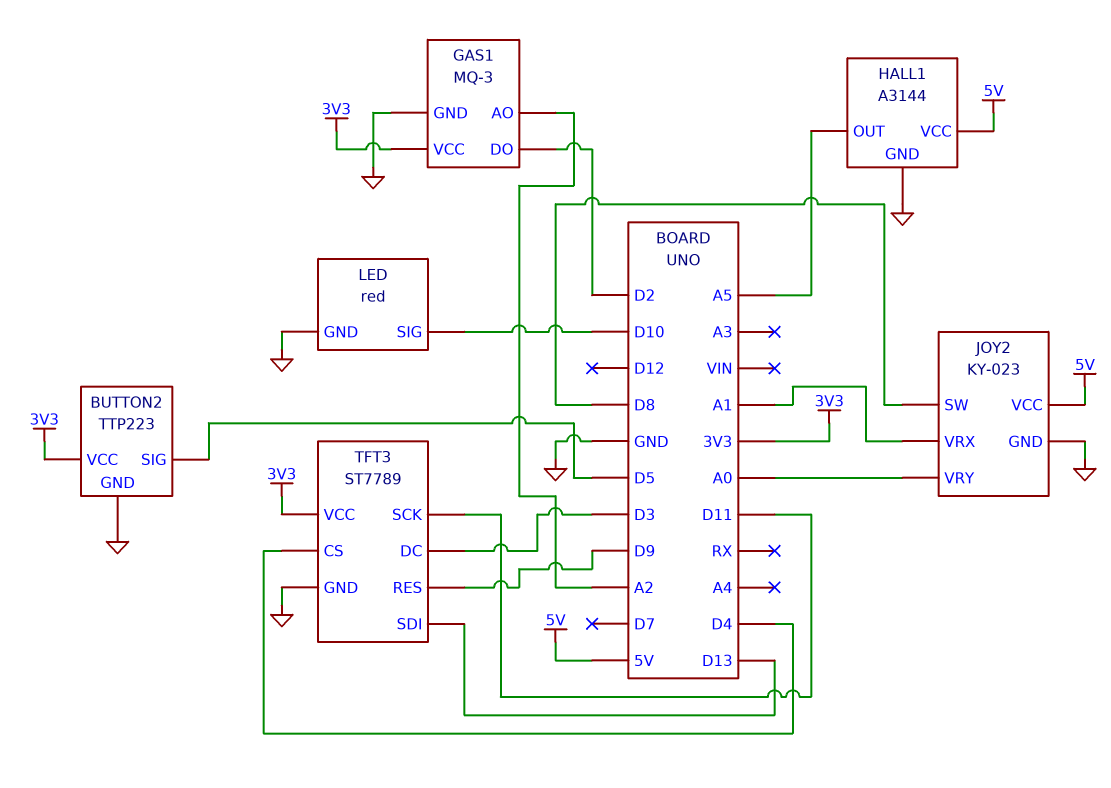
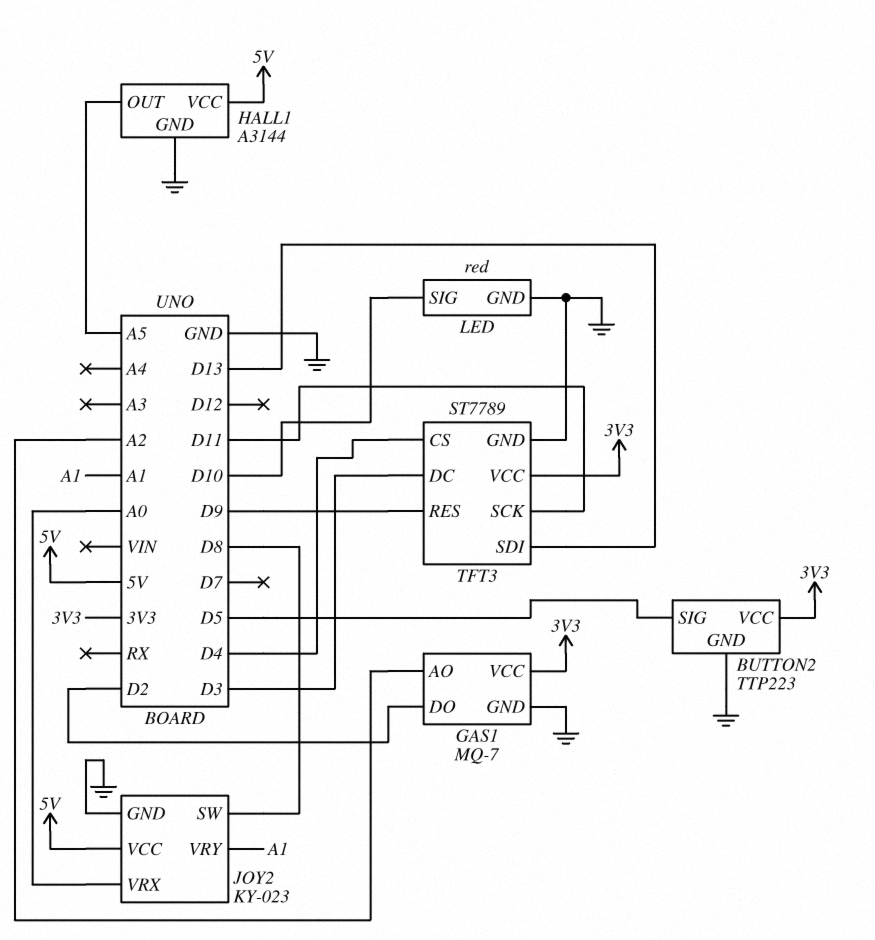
GAS1: MQ-3 -> MQ-7
JOY2 pin VRX: A1 -> A0
JOY2 pin VRY: A0 -> A1

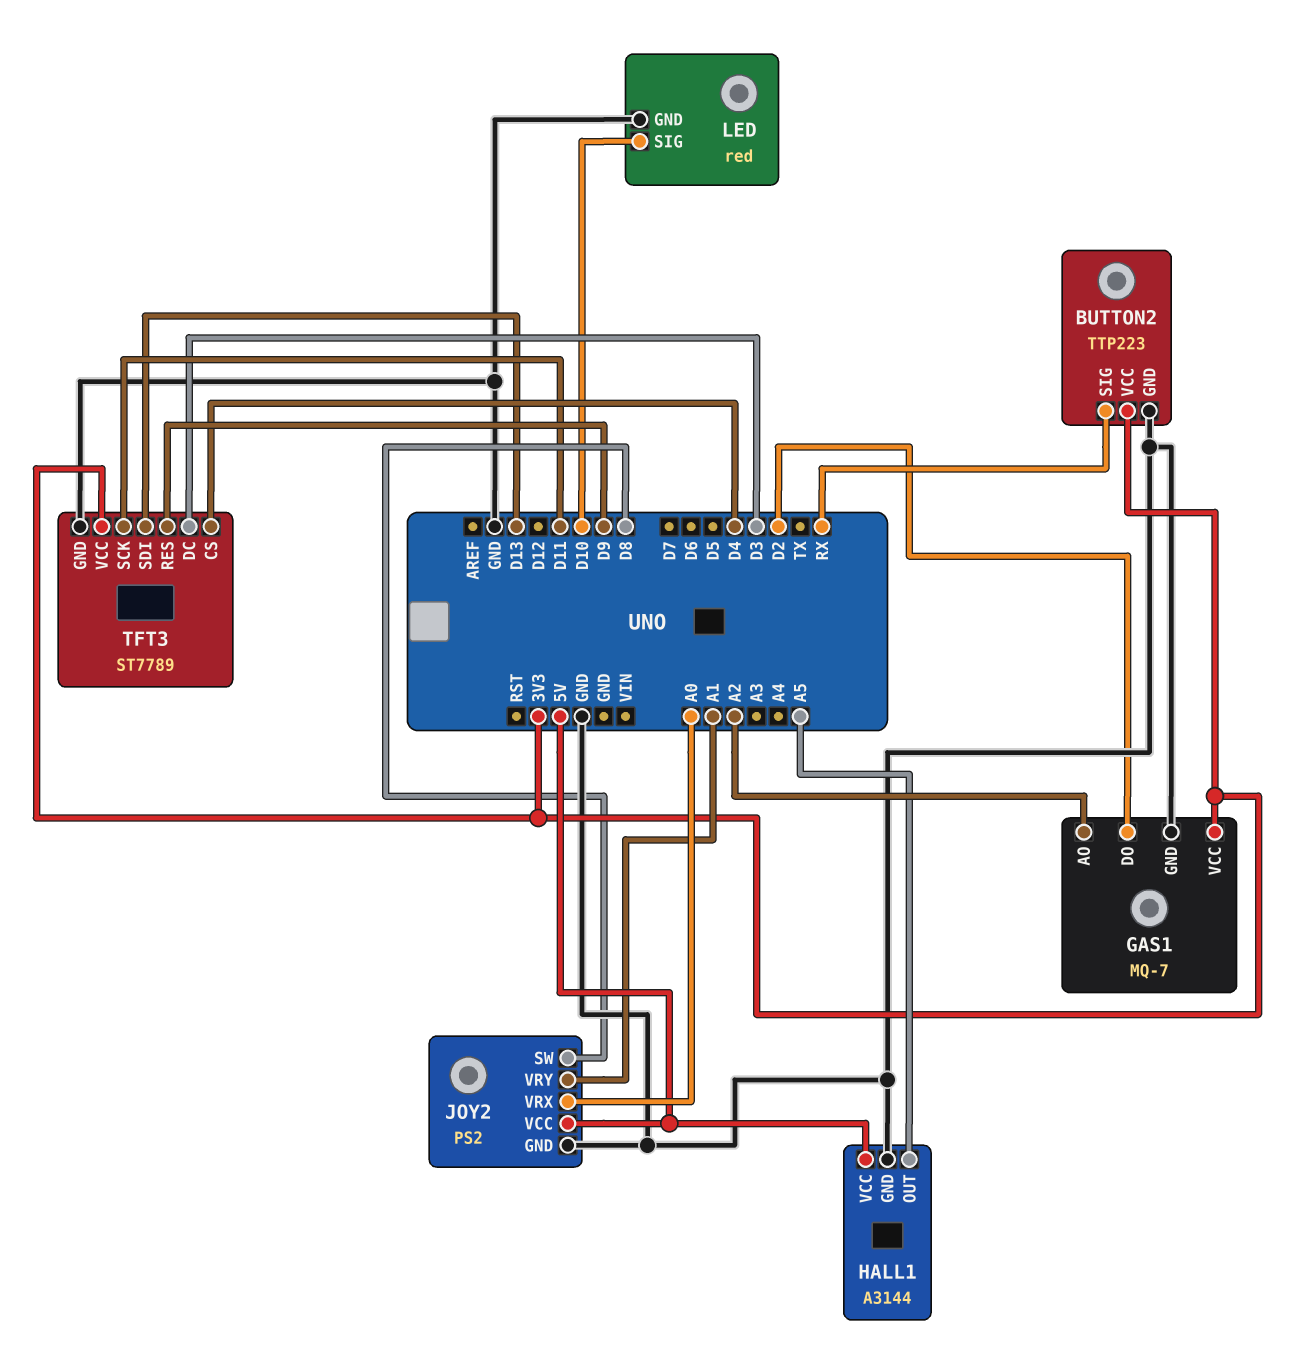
BUTTON2 pin SIG: D5 -> RX
JOY2: KY-023 -> PS2

